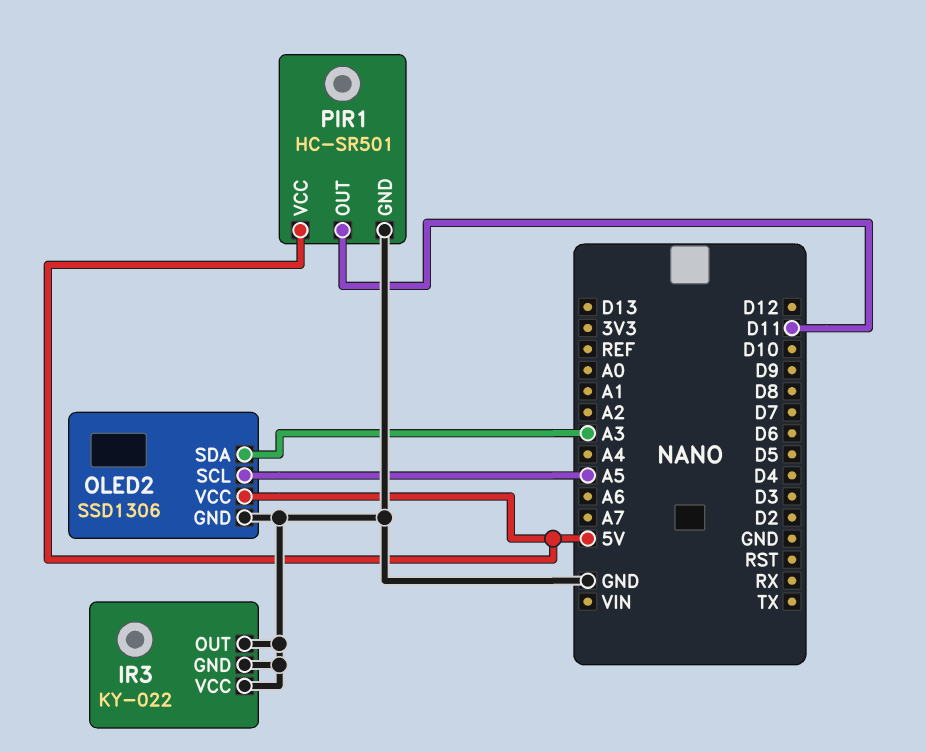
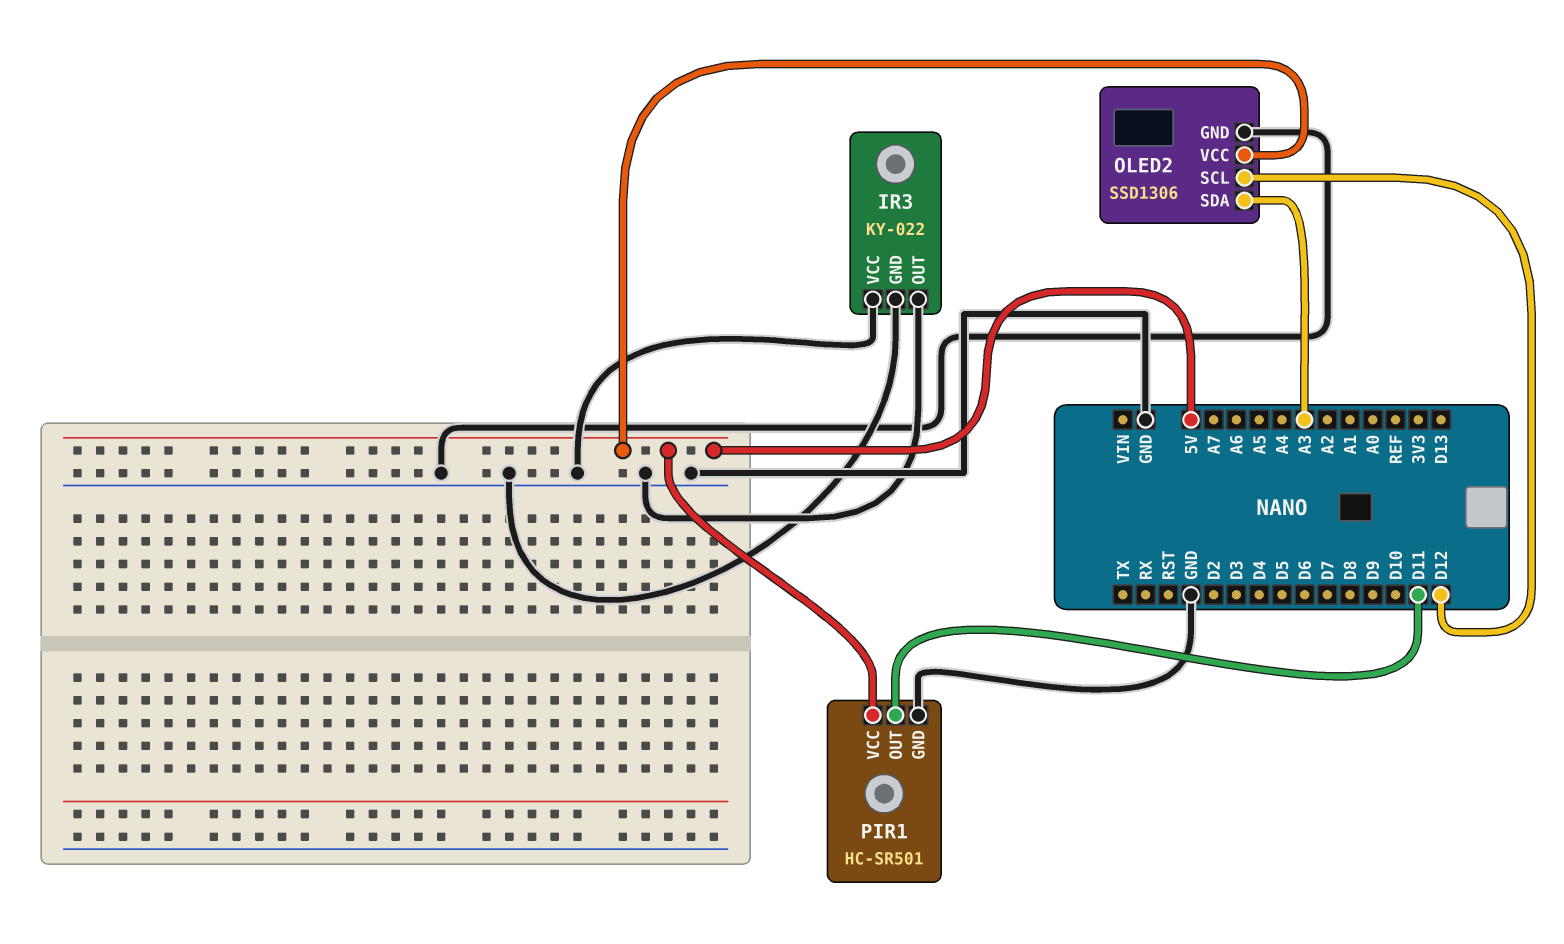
OLED2 pin SCL: A5 -> D12

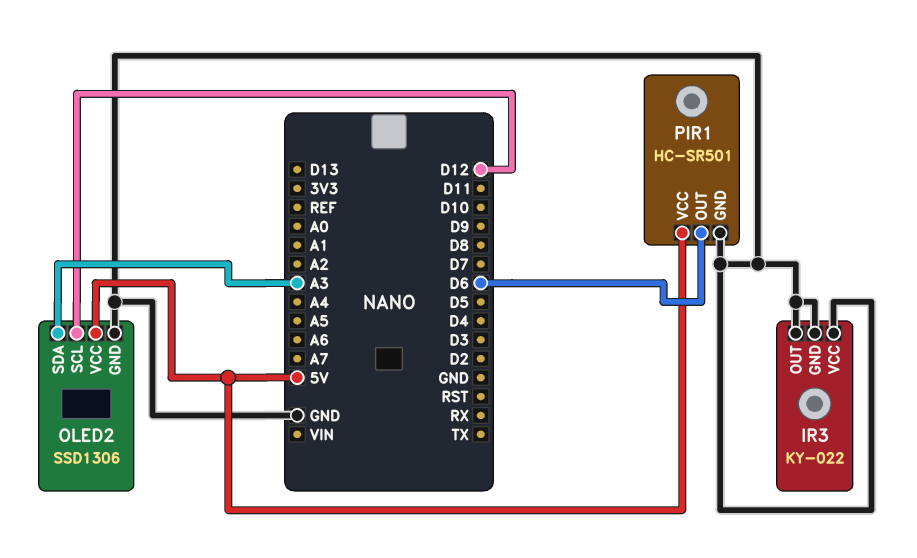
PIR1 pin OUT: D11 -> D6

